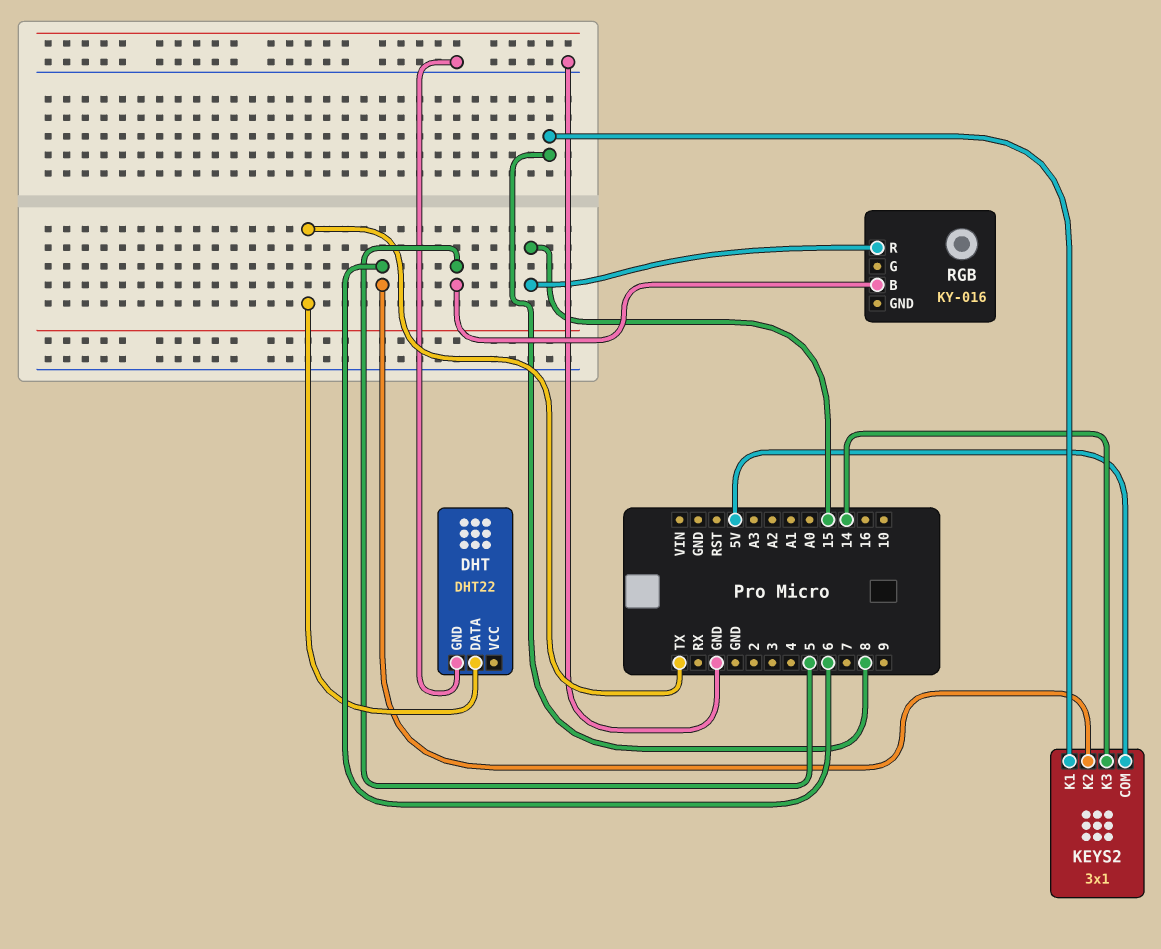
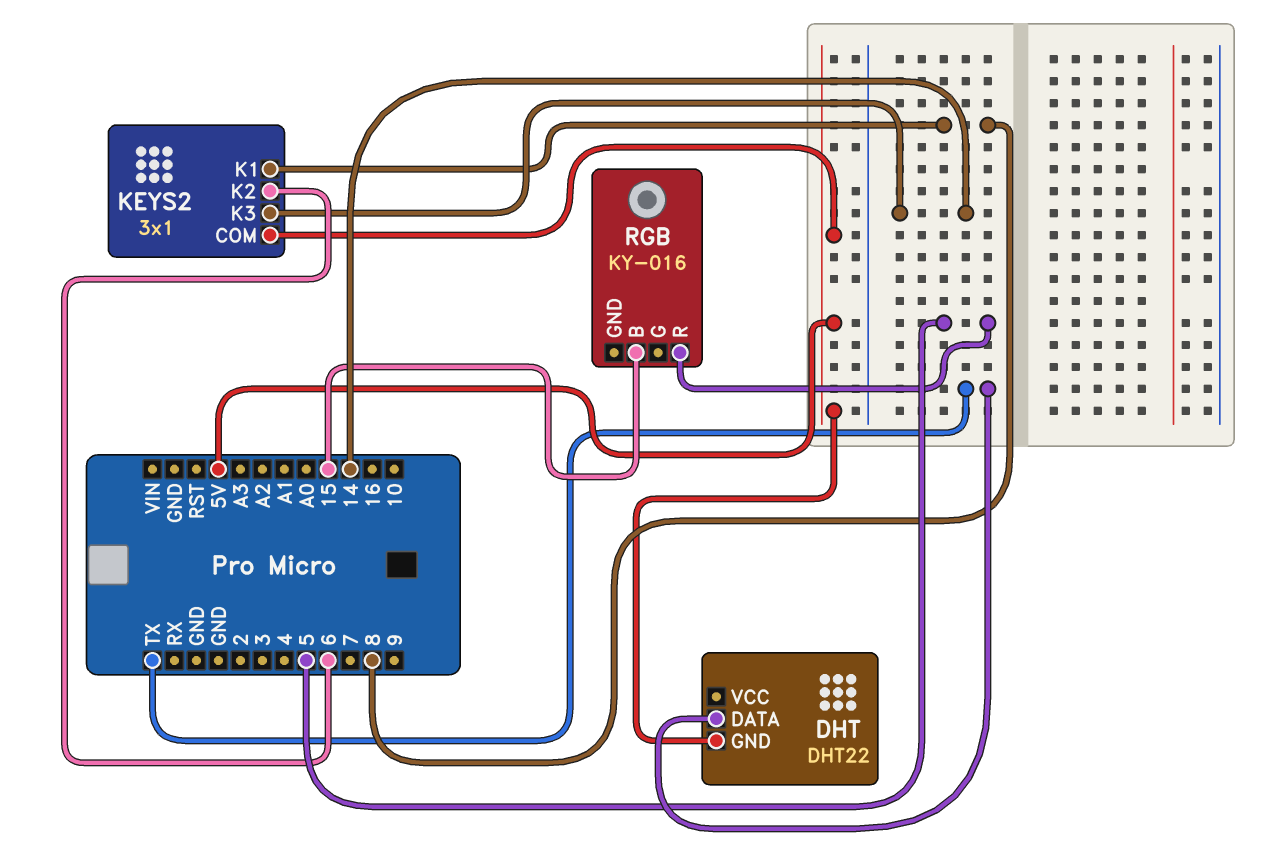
DHT pin GND: GND -> 5V
RGB pin B: 5 -> 15
RGB pin R: 15 -> 5

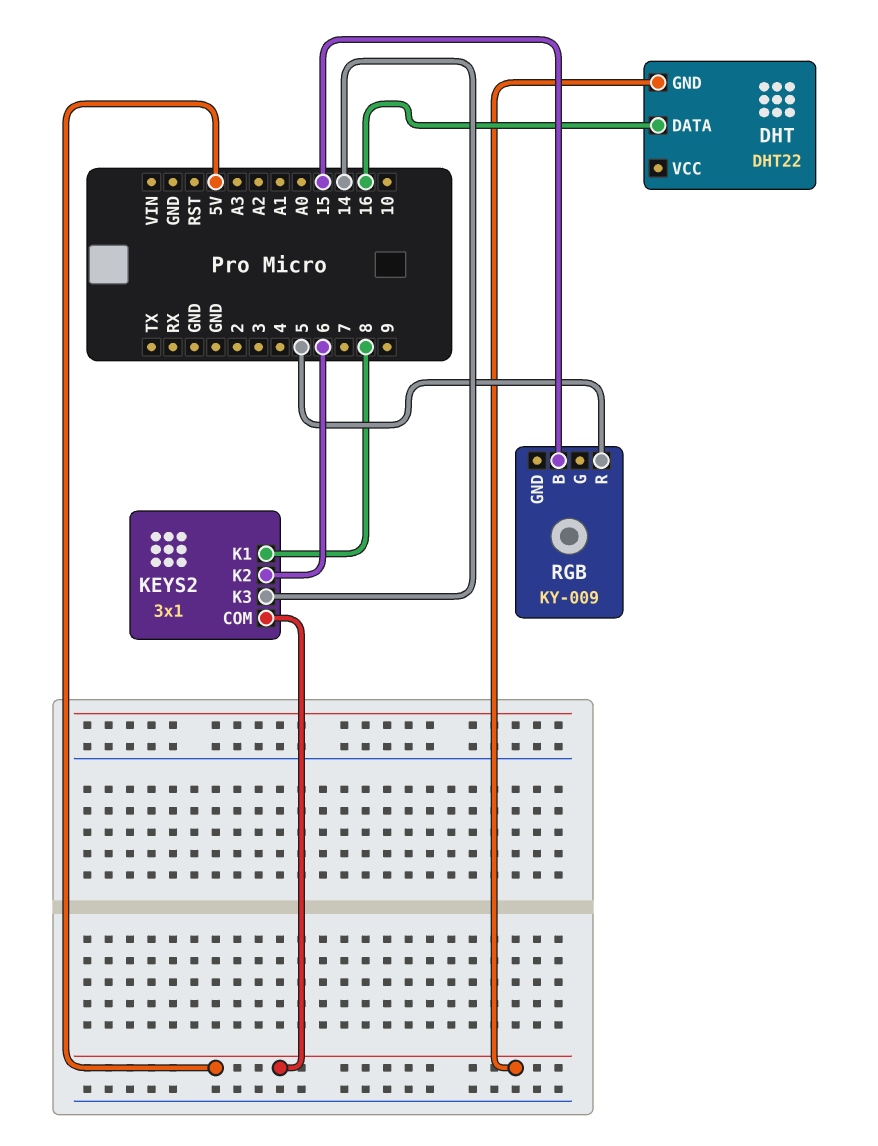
DHT pin DATA: TX -> 16
RGB: KY-016 -> KY-009

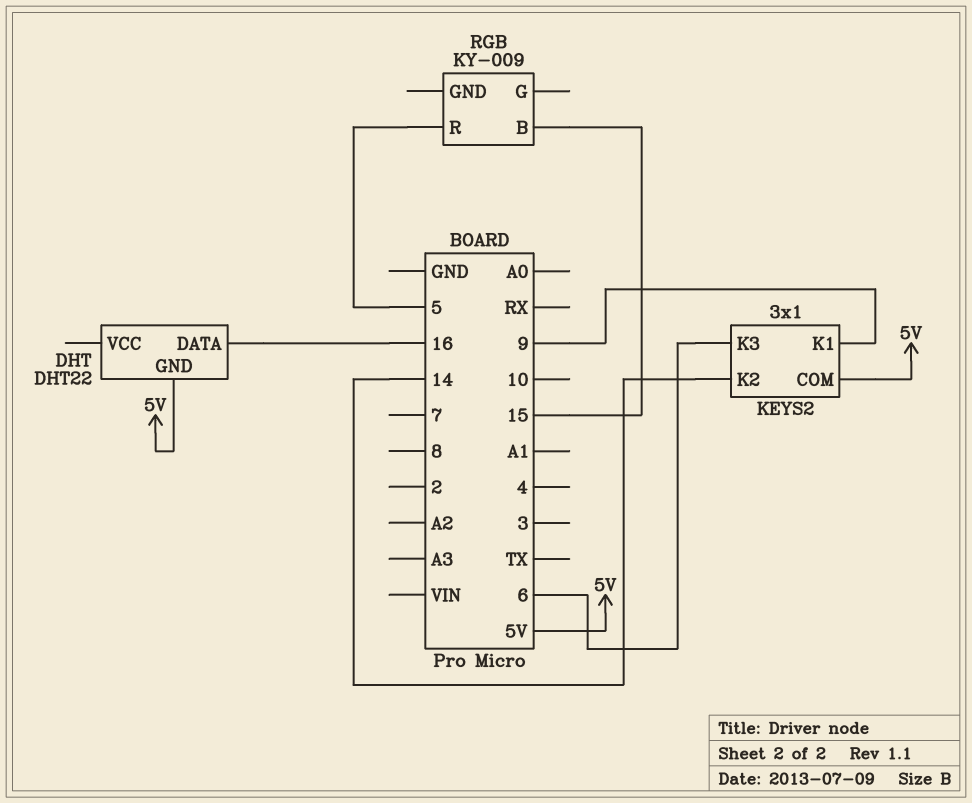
KEYS2 pin K1: 8 -> 9
KEYS2 pin K2: 6 -> 14
KEYS2 pin K3: 14 -> 6

